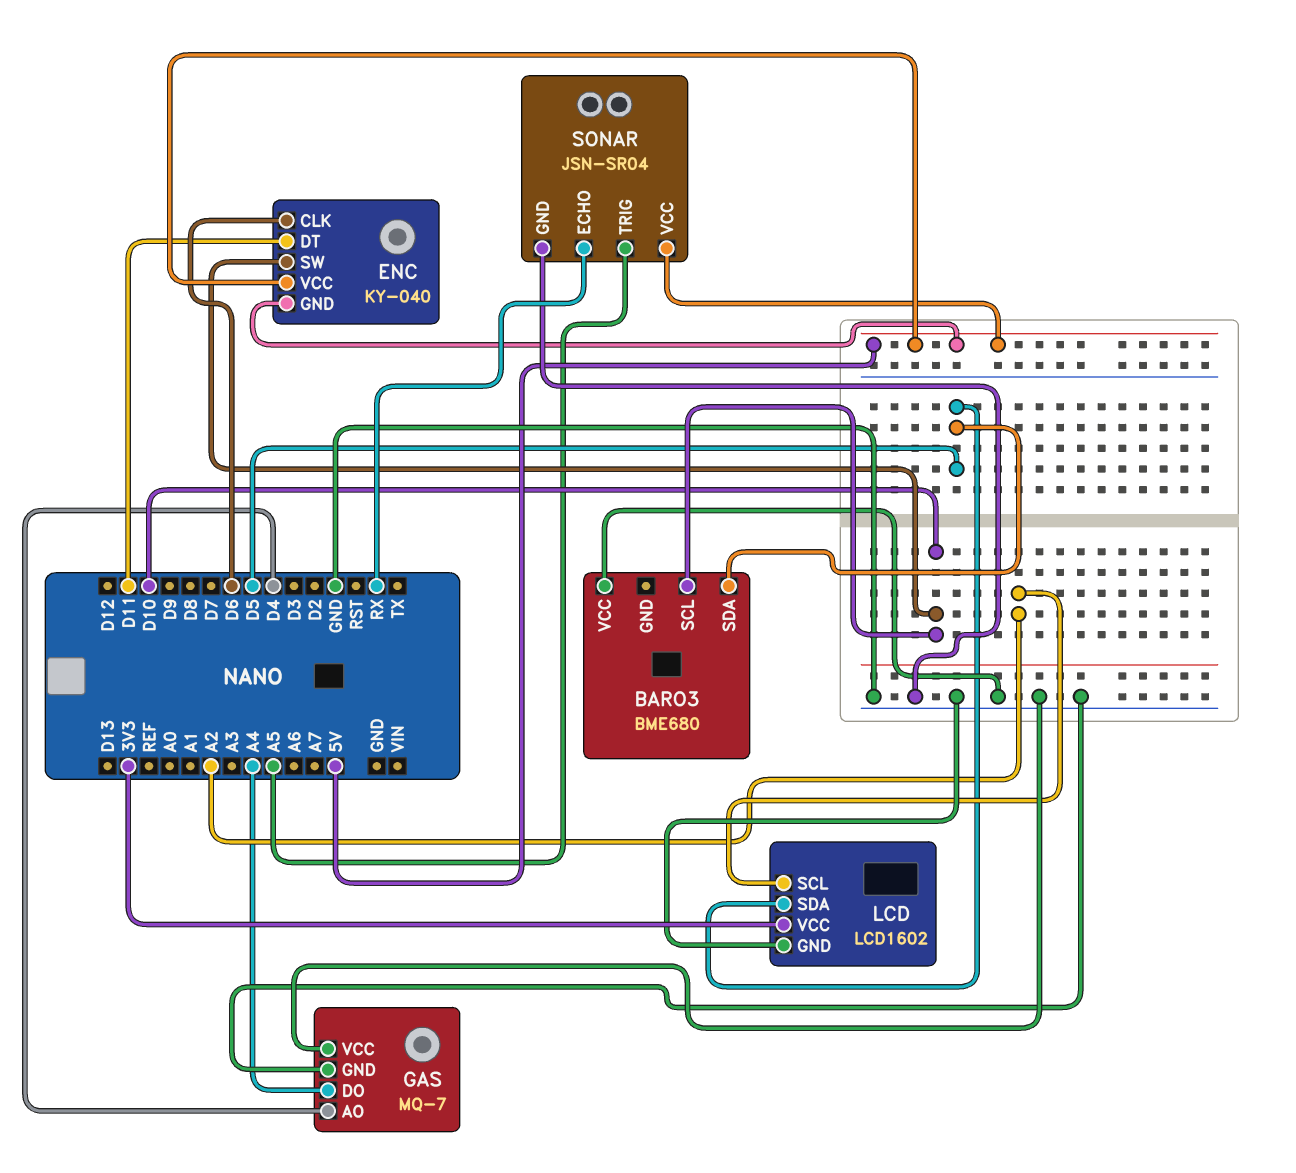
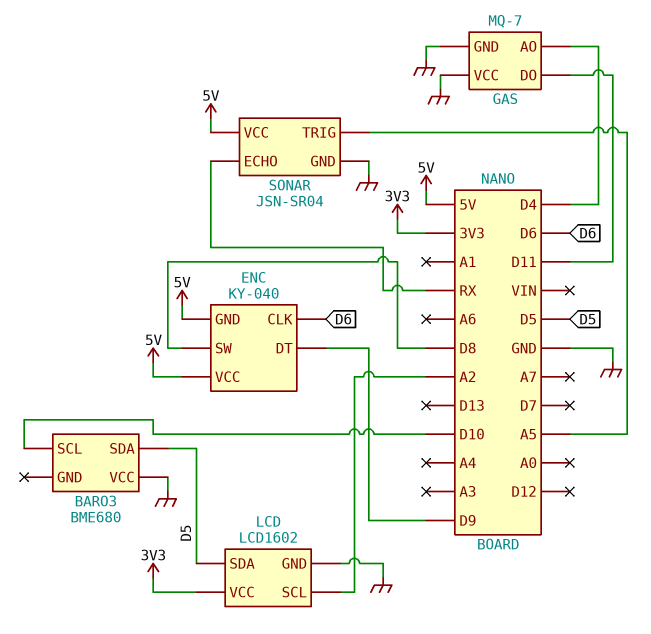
ENC pin DT: D11 -> D9
ENC pin SW: D10 -> D8
GAS pin DO: A4 -> D11

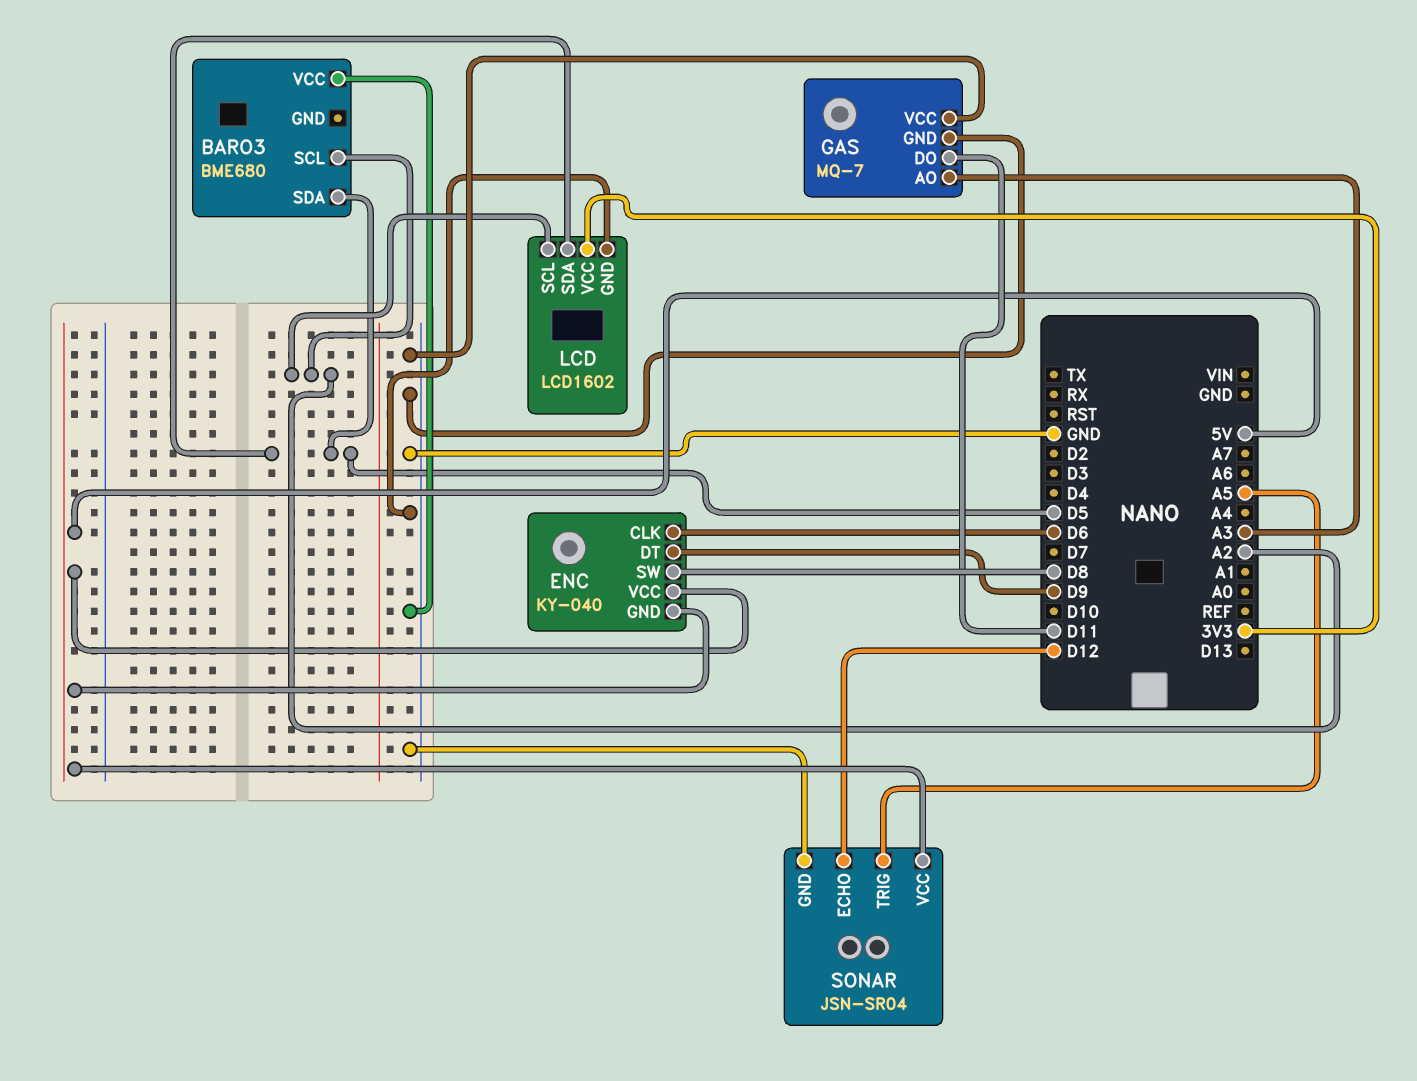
BARO3 pin SCL: D10 -> A2
GAS pin AO: D4 -> A3
SONAR pin ECHO: RX -> D12

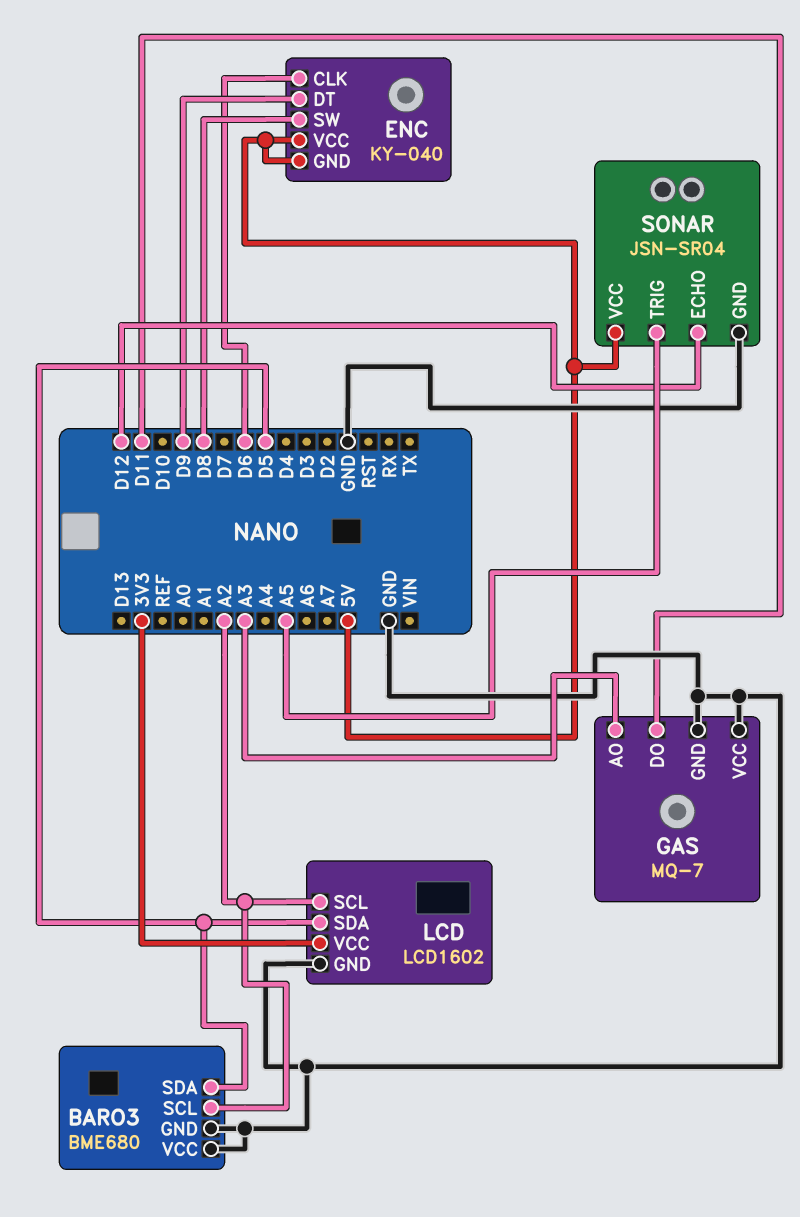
BARO3 pin GND: none -> GND

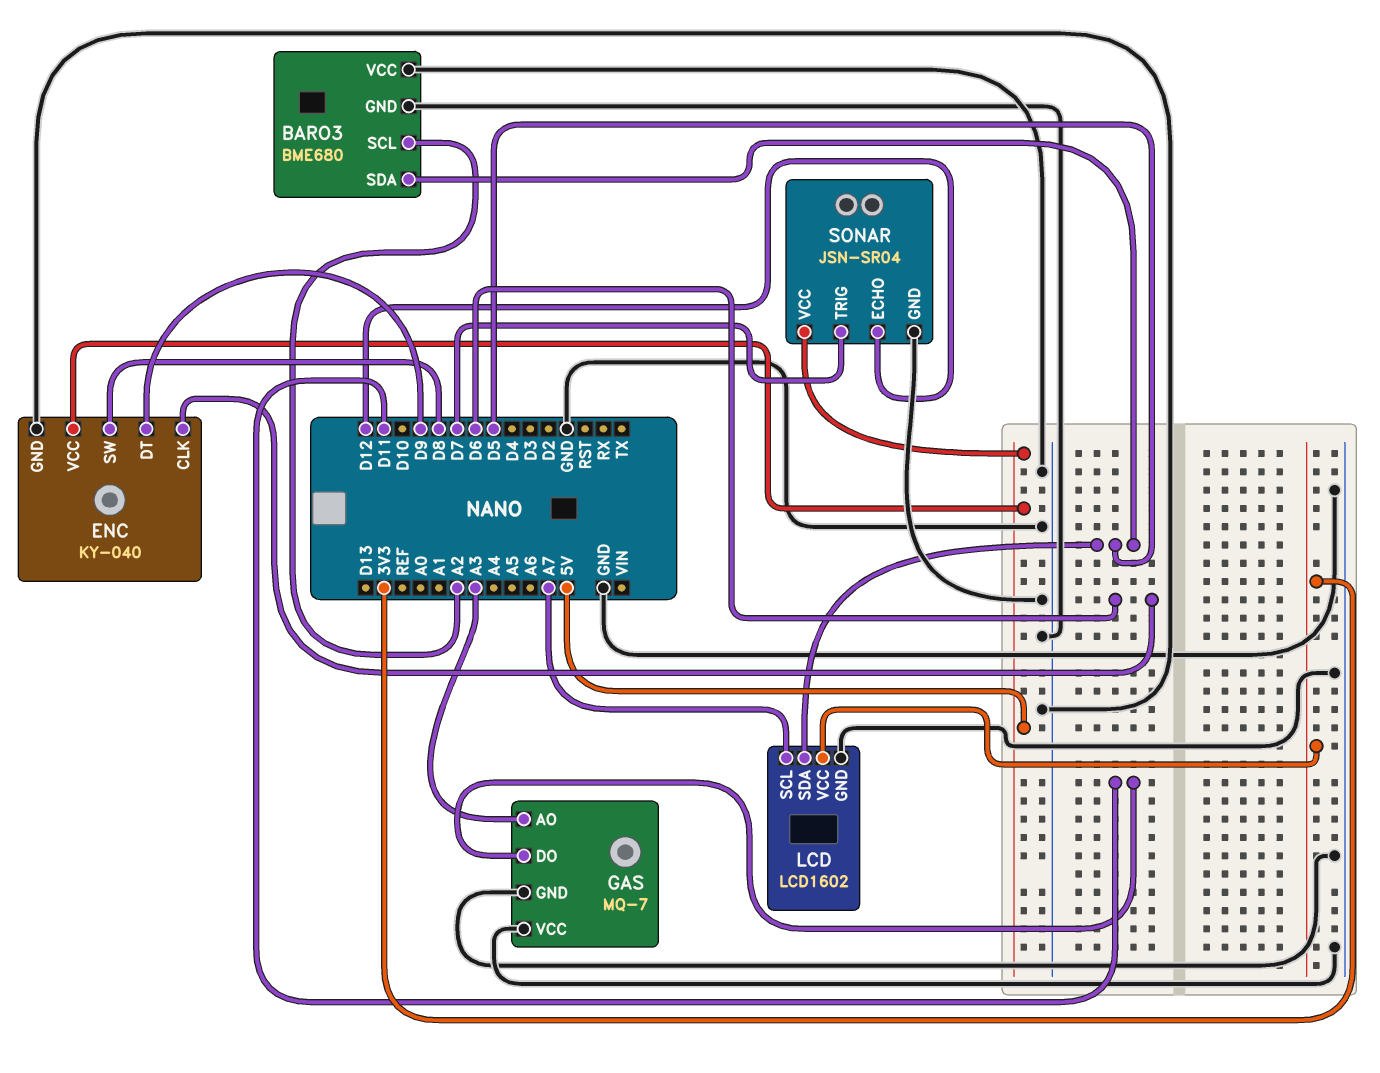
ENC pin GND: 5V -> GND
LCD pin SCL: A2 -> A7
SONAR pin TRIG: A5 -> D7

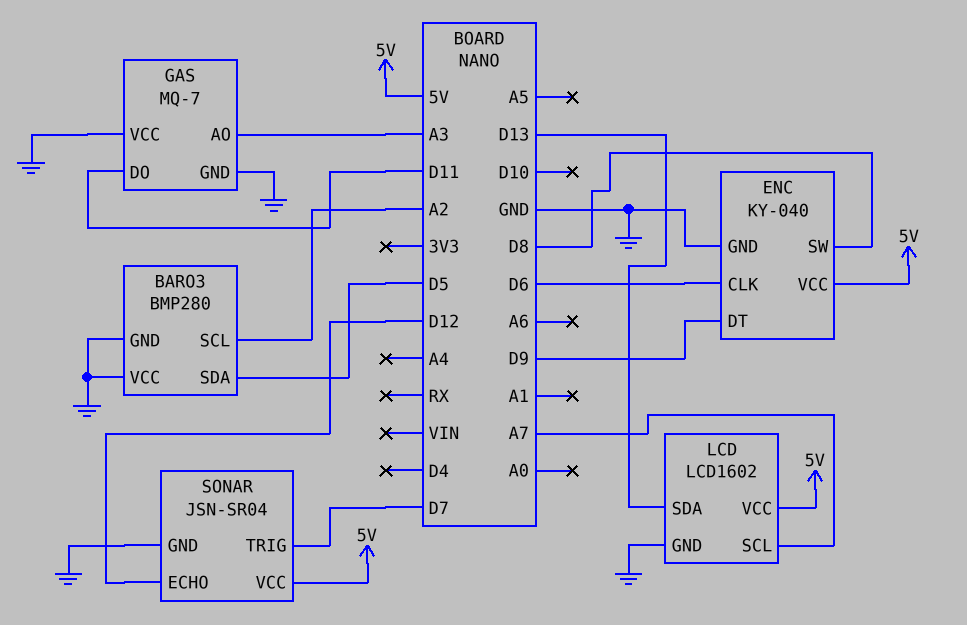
BARO3: BME680 -> BMP280
LCD pin SDA: D5 -> D13
LCD pin VCC: 3V3 -> 5V

